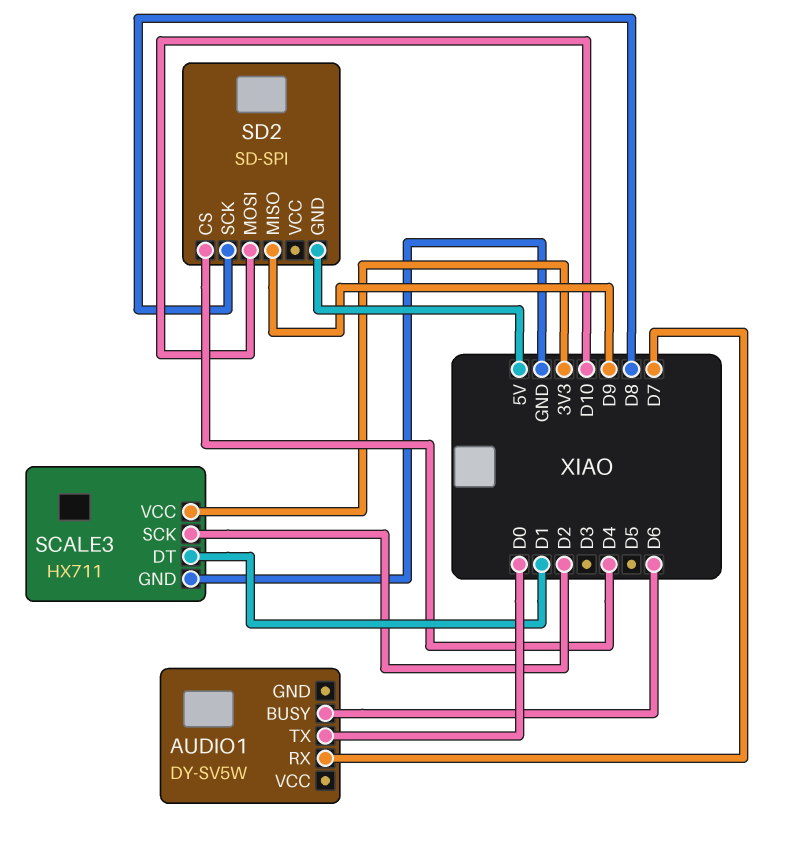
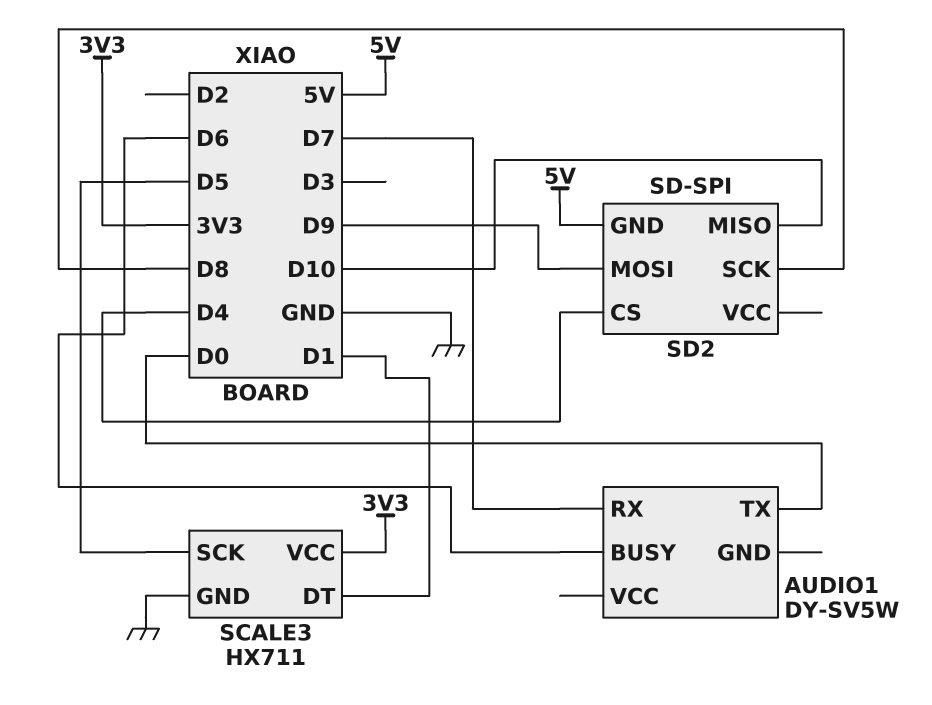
SCALE3 pin SCK: D2 -> D5
SD2 pin MISO: D9 -> D10
SD2 pin MOSI: D10 -> D9

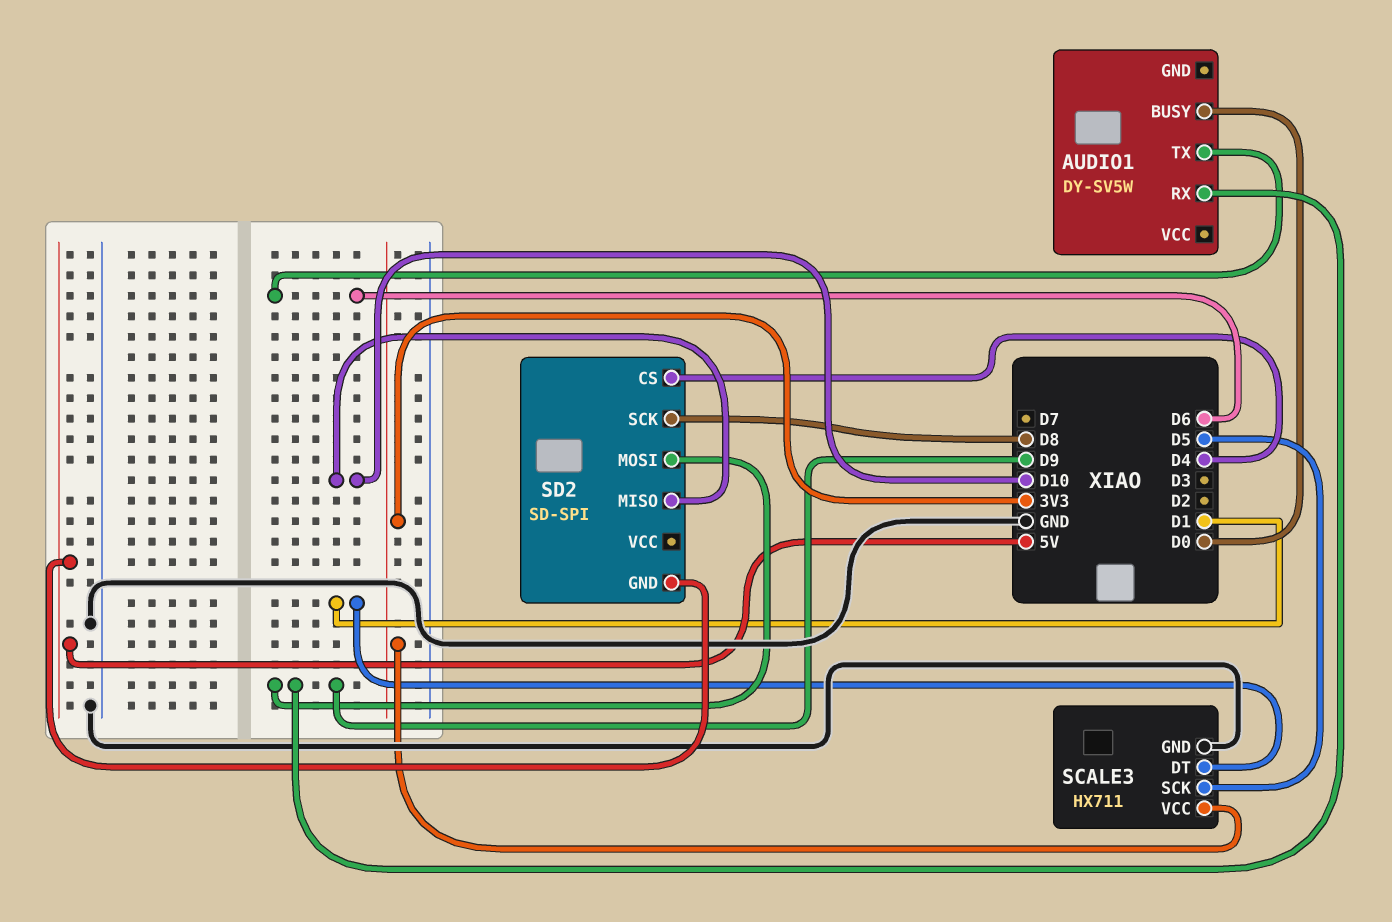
AUDIO1 pin BUSY: D6 -> D0
AUDIO1 pin RX: D7 -> D9
AUDIO1 pin TX: D0 -> D6

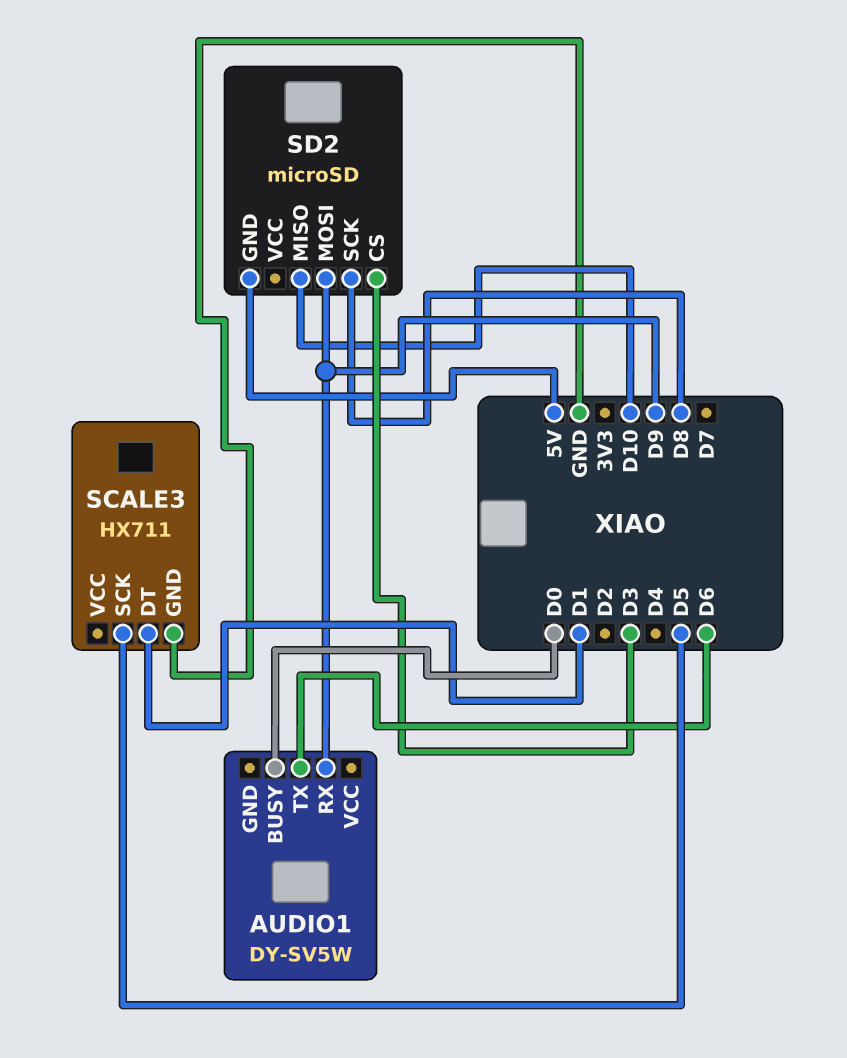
SCALE3 pin VCC: 3V3 -> none
SD2: SD-SPI -> microSD
SD2 pin CS: D4 -> D3

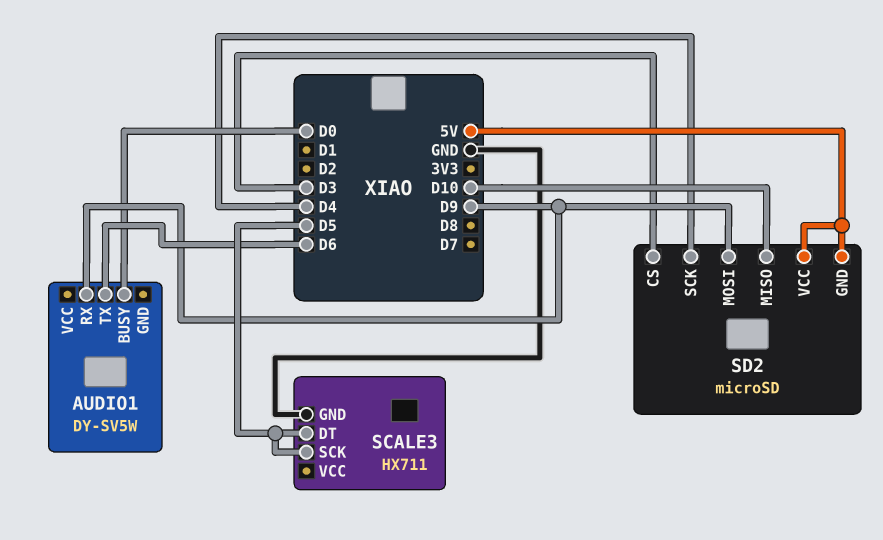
SCALE3 pin DT: D1 -> D5
SD2 pin SCK: D8 -> D4
SD2 pin VCC: none -> 5V

